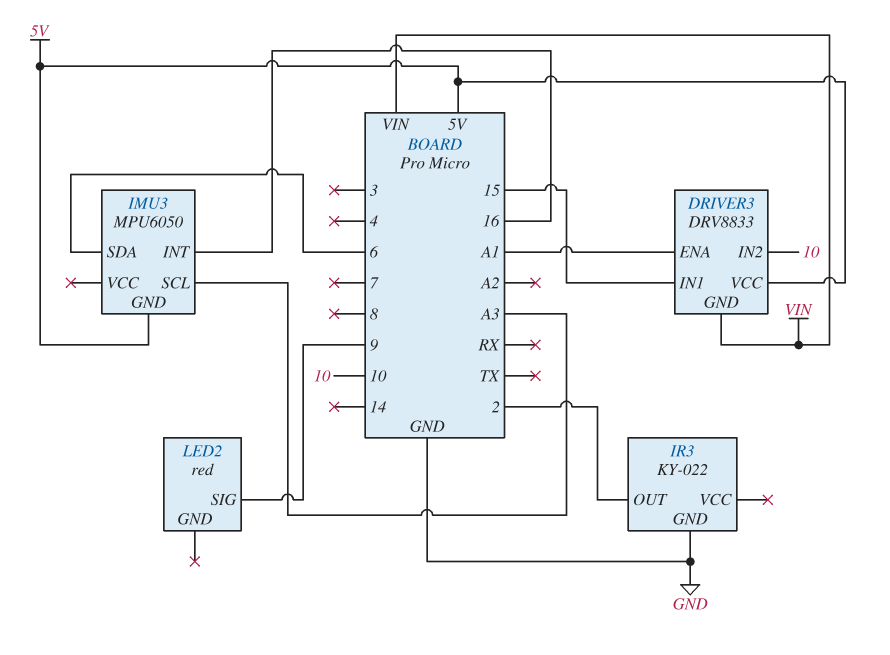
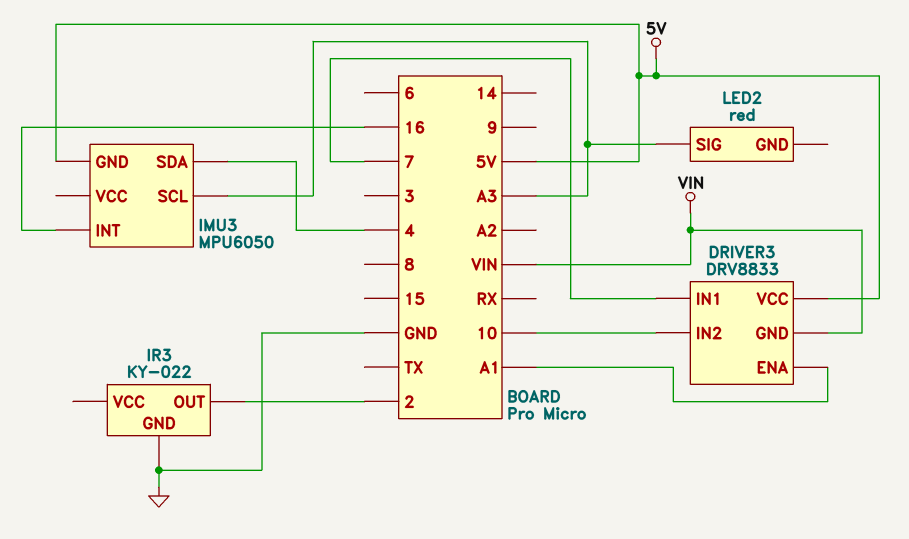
DRIVER3 pin IN1: 15 -> 7
IMU3 pin SDA: 6 -> 4
LED2 pin SIG: 9 -> A3

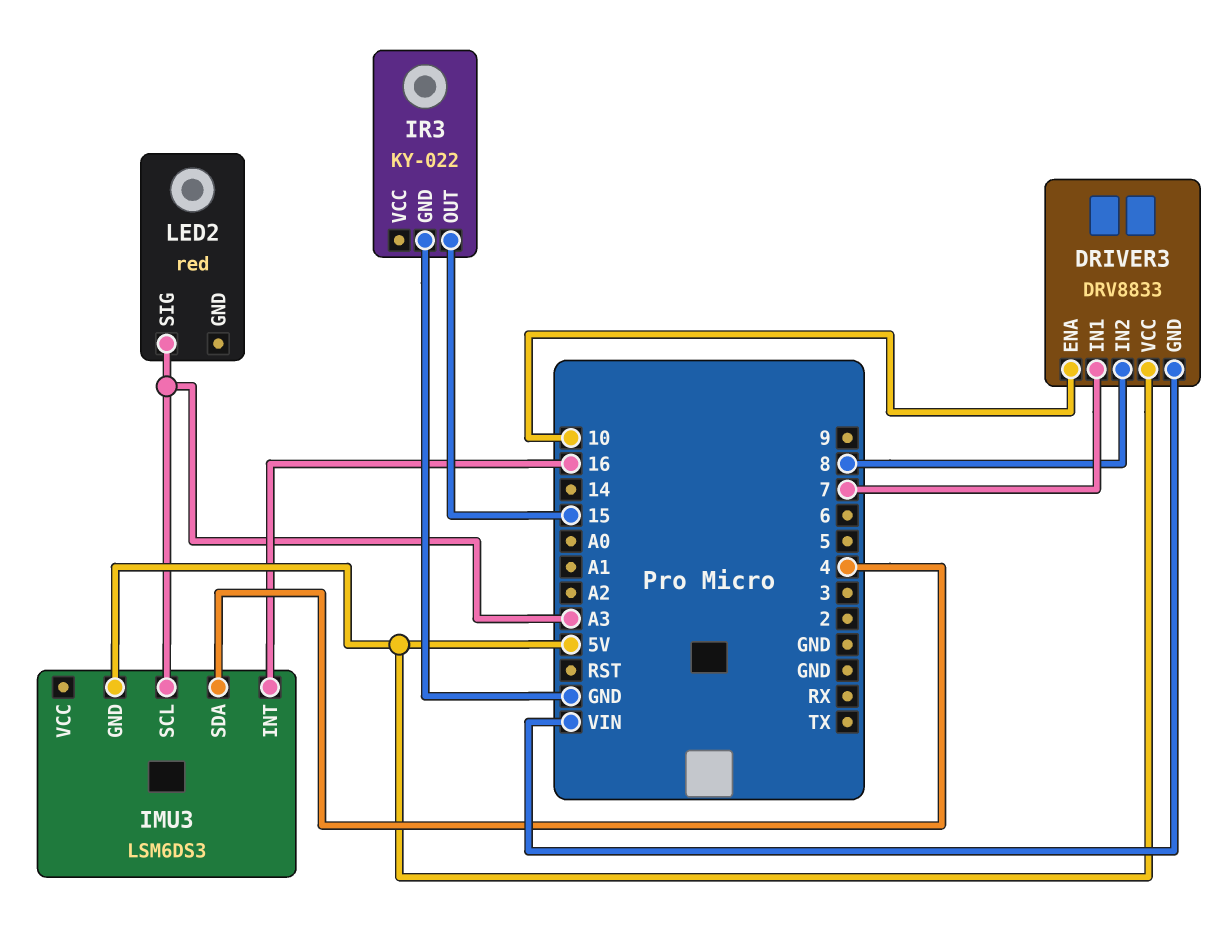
DRIVER3 pin ENA: A1 -> 10
DRIVER3 pin IN2: 10 -> 8
IMU3: MPU6050 -> LSM6DS3
IR3 pin OUT: 2 -> 15

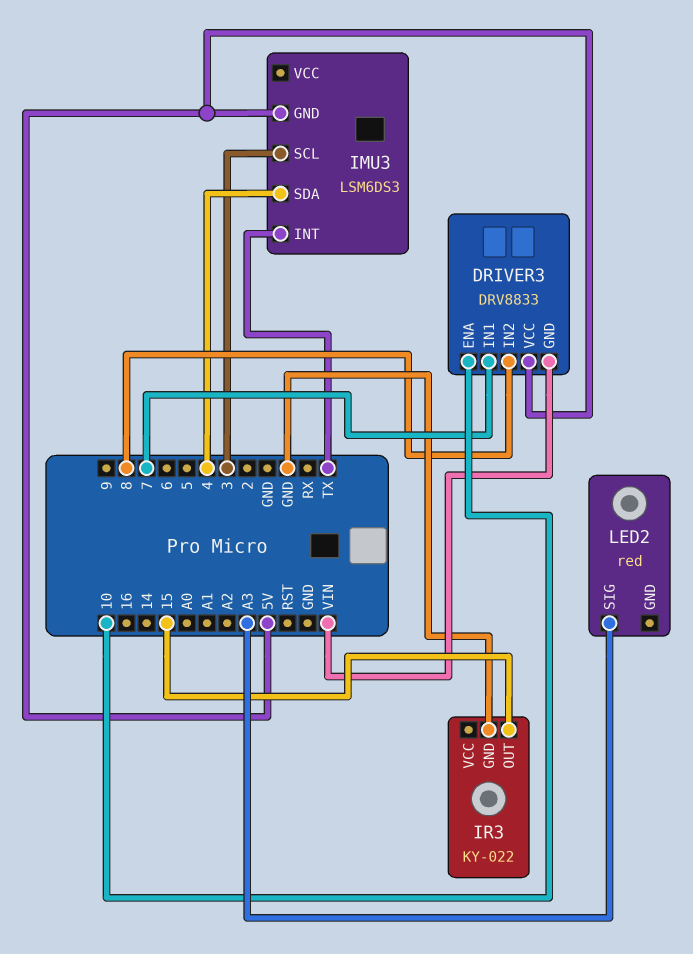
IMU3 pin INT: 16 -> TX
IMU3 pin SCL: A3 -> 3

